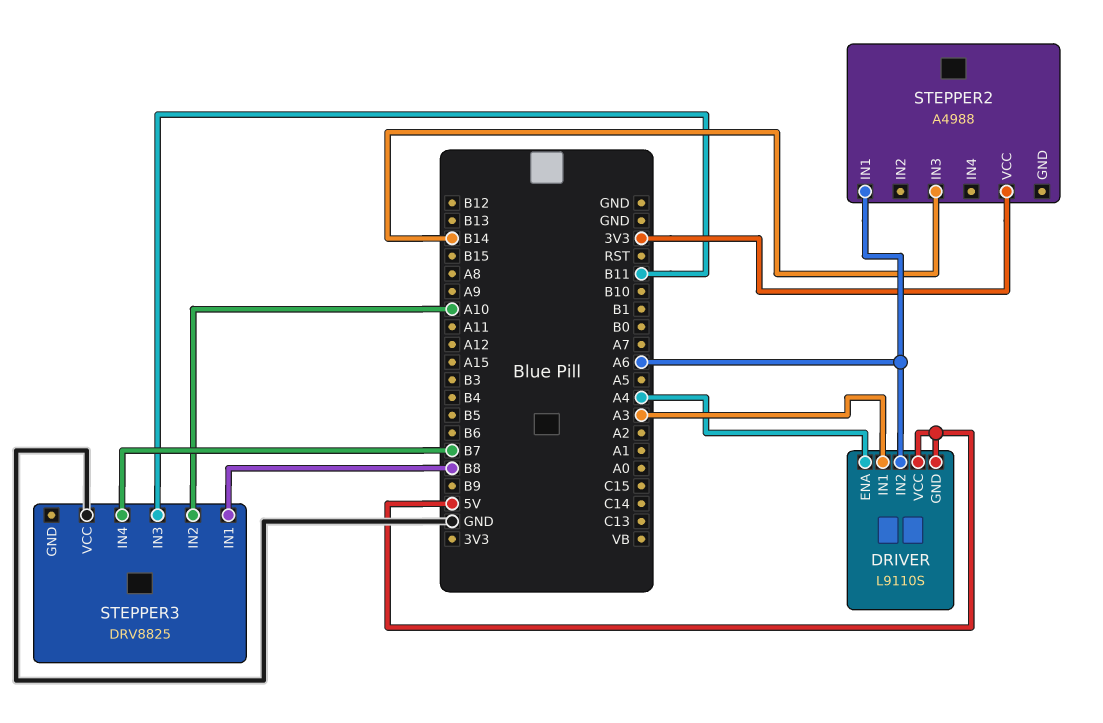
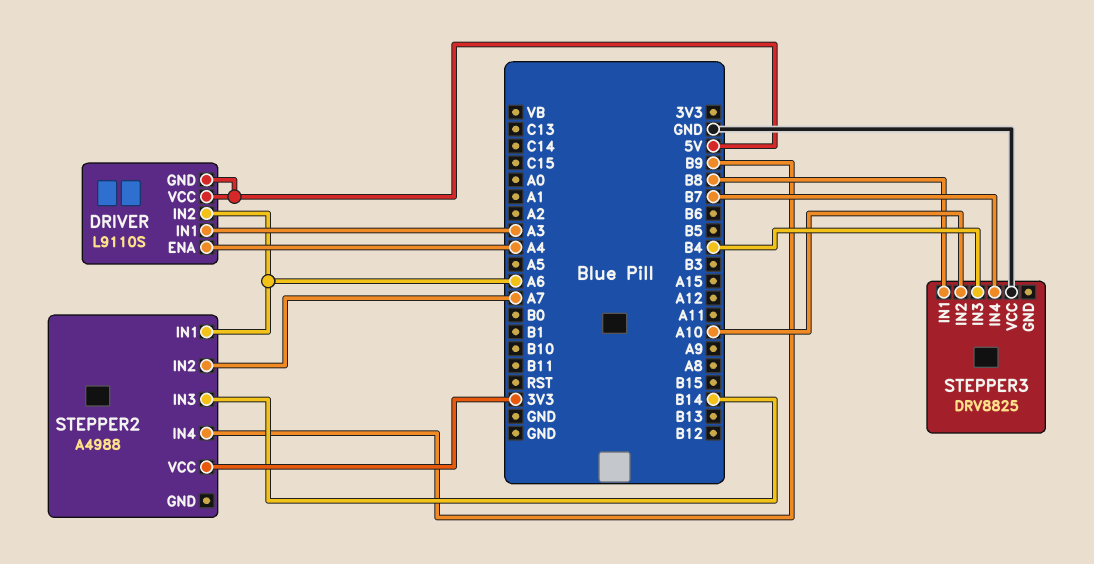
STEPPER2 pin IN2: none -> A7
STEPPER2 pin IN4: none -> B9
STEPPER3 pin IN3: B11 -> B4

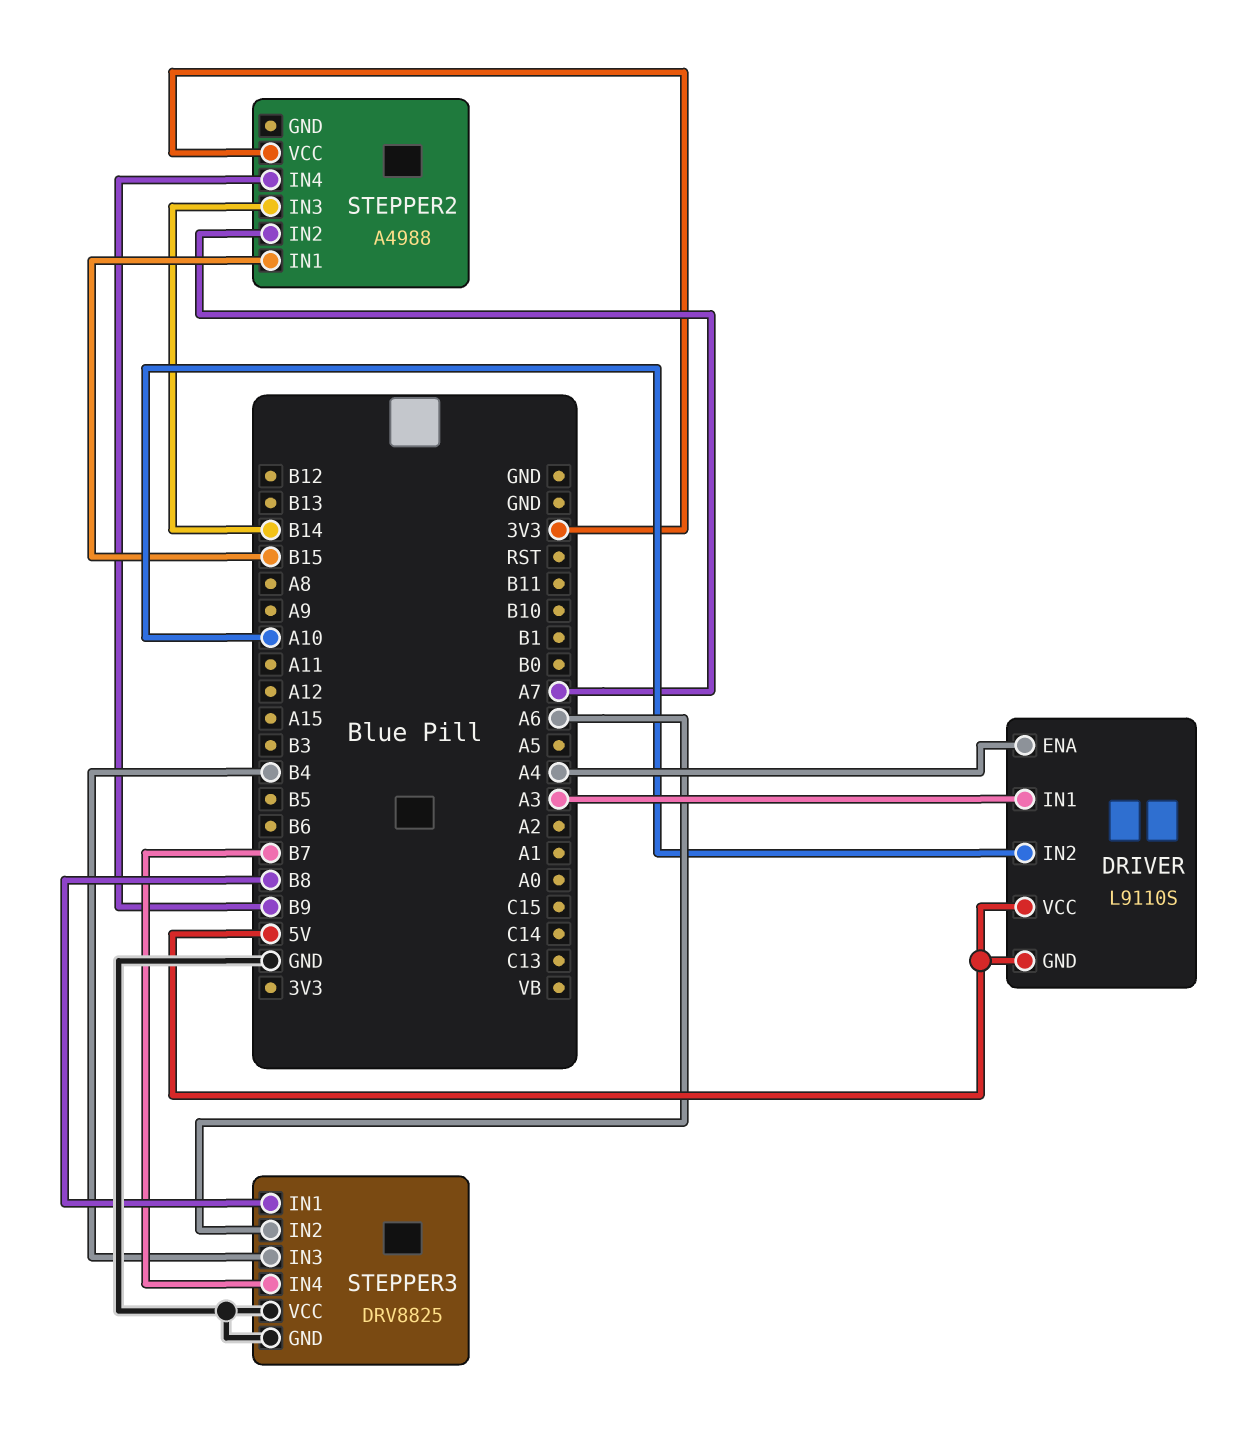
DRIVER pin IN2: A6 -> A10
STEPPER2 pin IN1: A6 -> B15
STEPPER3 pin GND: none -> GND
STEPPER3 pin IN2: A10 -> A6

